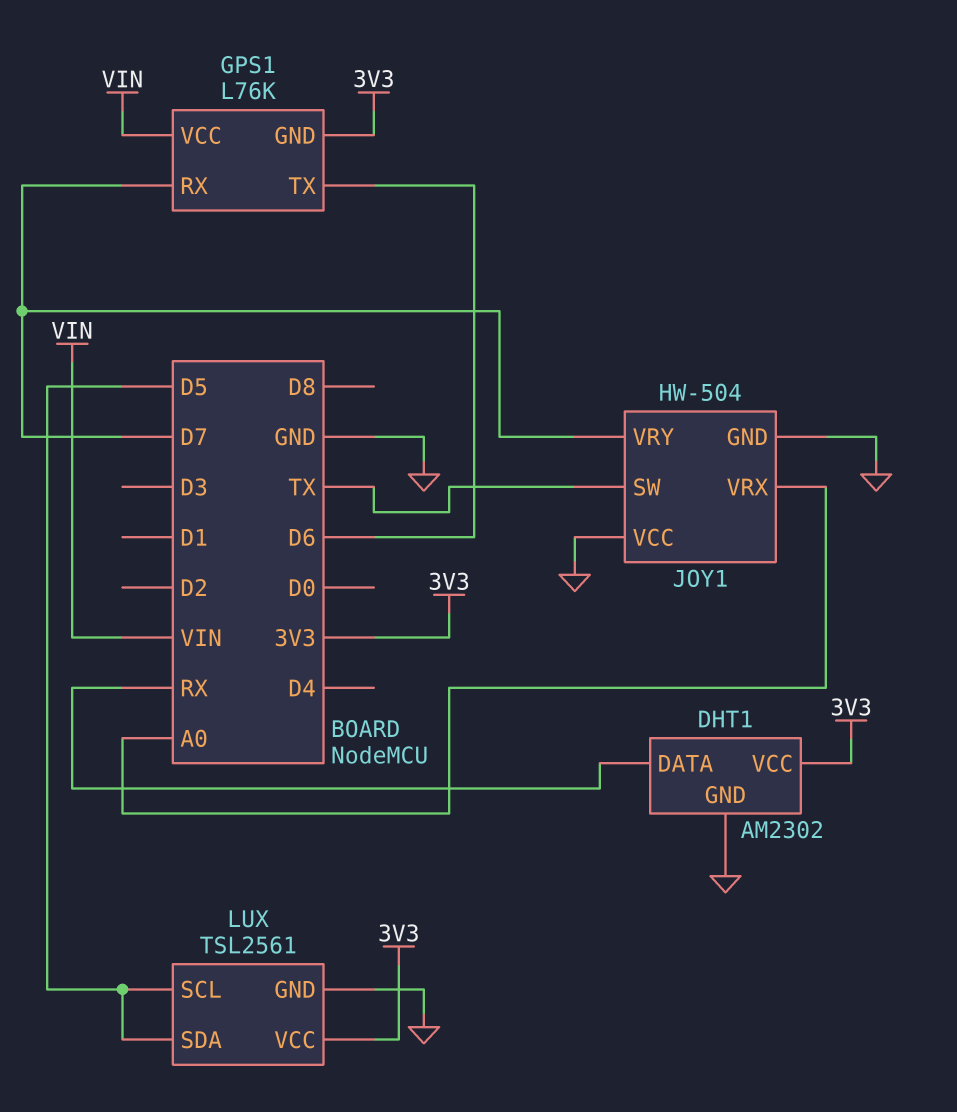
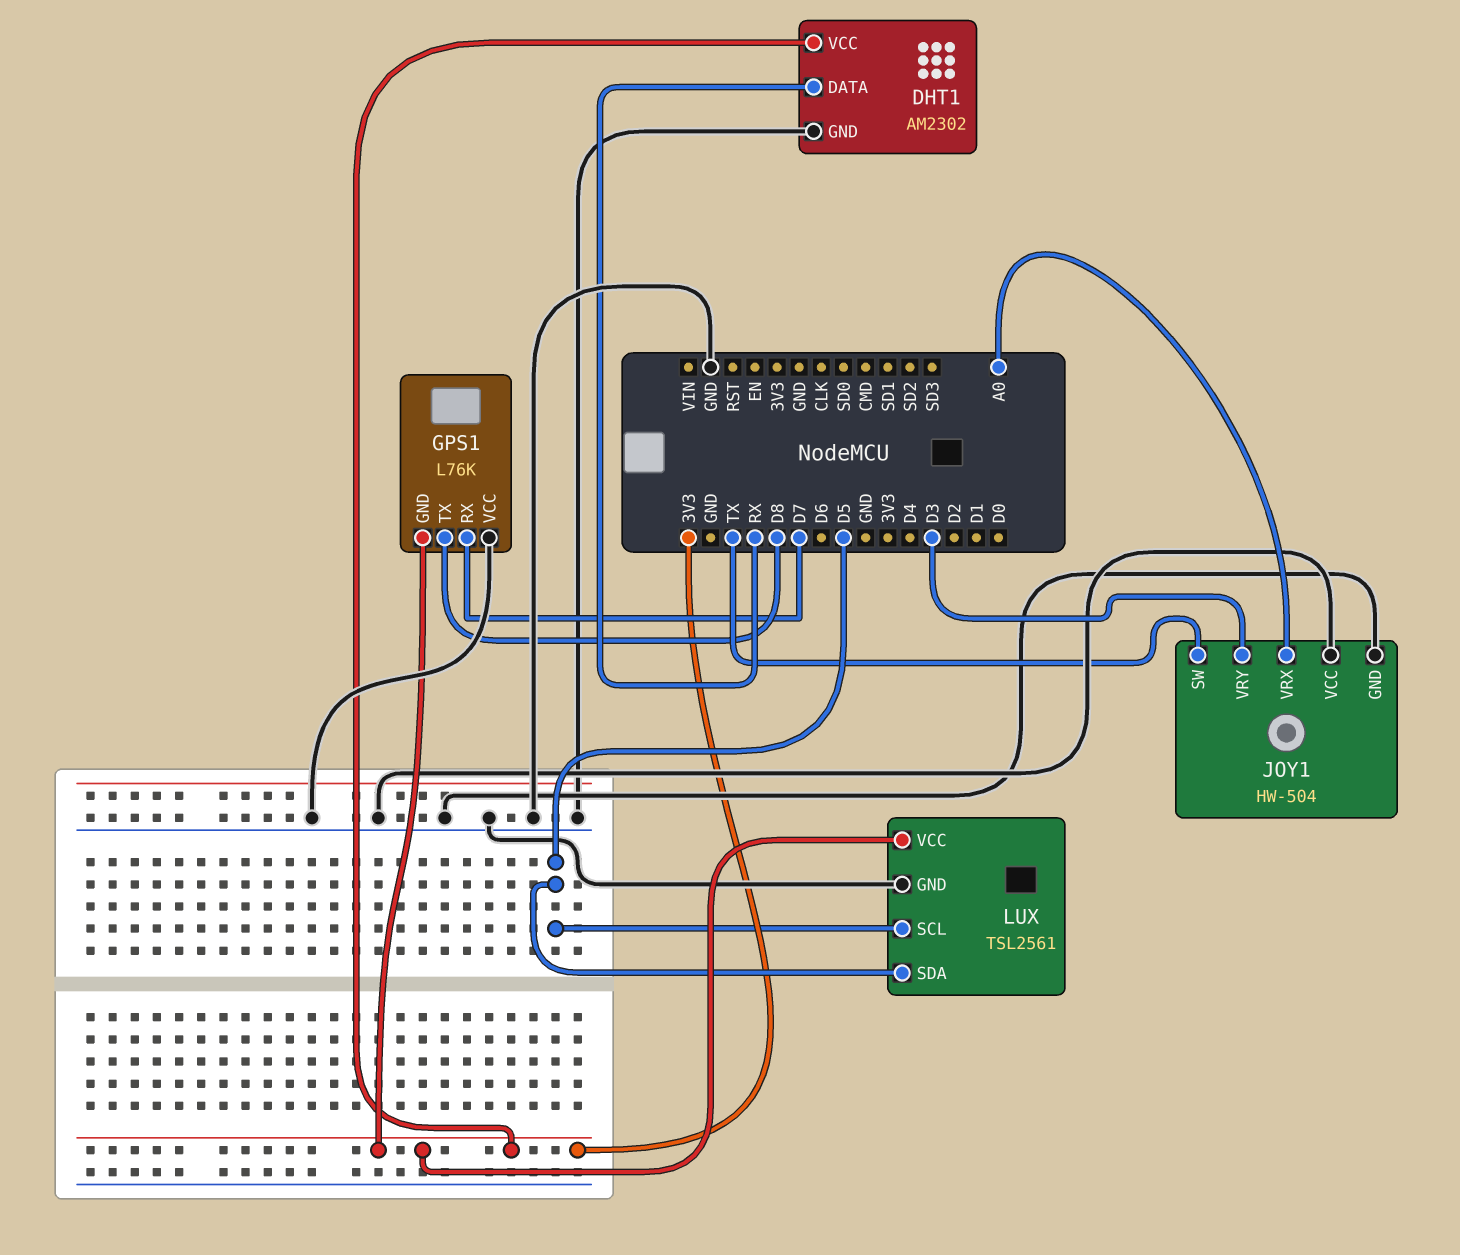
GPS1 pin TX: D6 -> D8
GPS1 pin VCC: VIN -> GND
JOY1 pin VRY: D7 -> D3

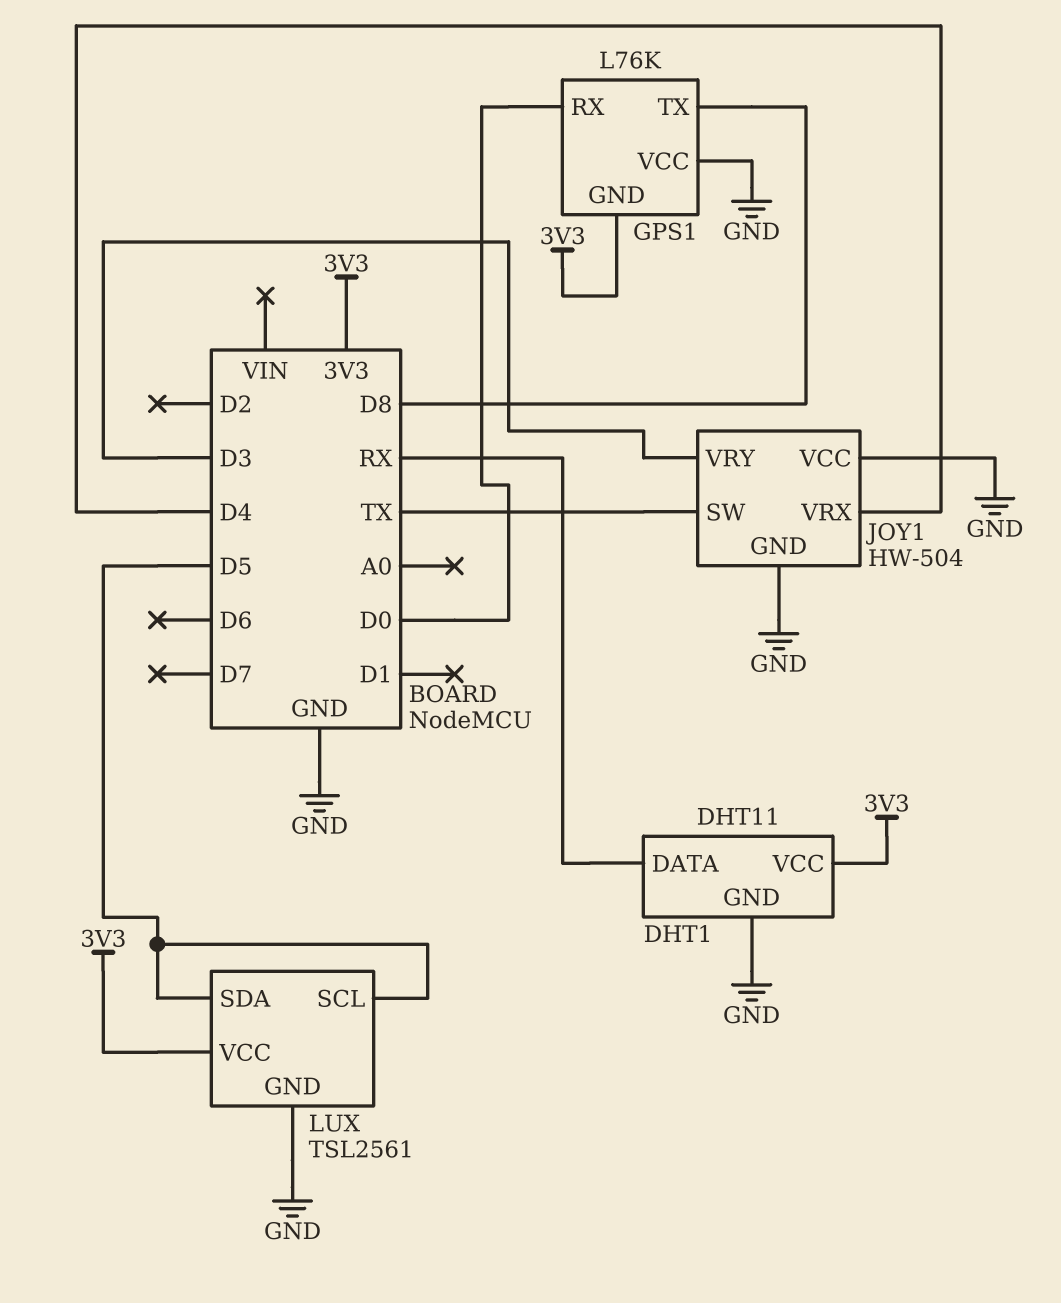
DHT1: AM2302 -> DHT11
GPS1 pin RX: D7 -> D0
JOY1 pin VRX: A0 -> D4

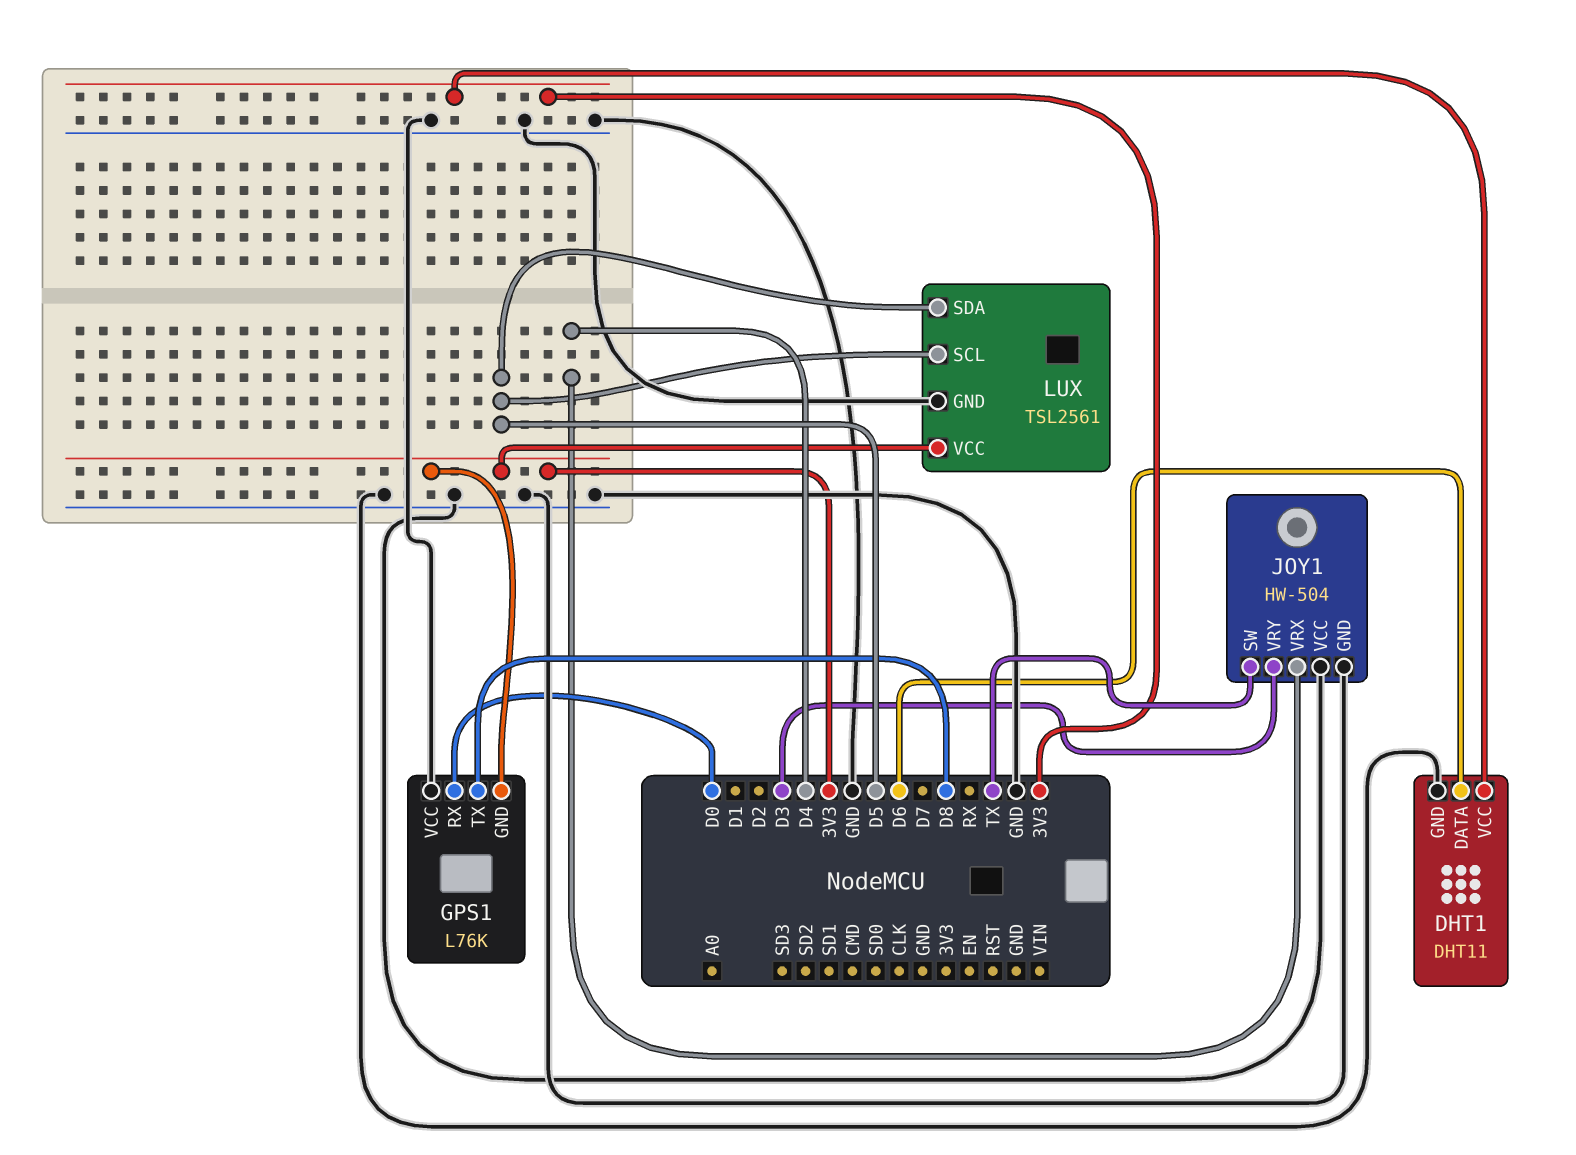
DHT1 pin DATA: RX -> D6

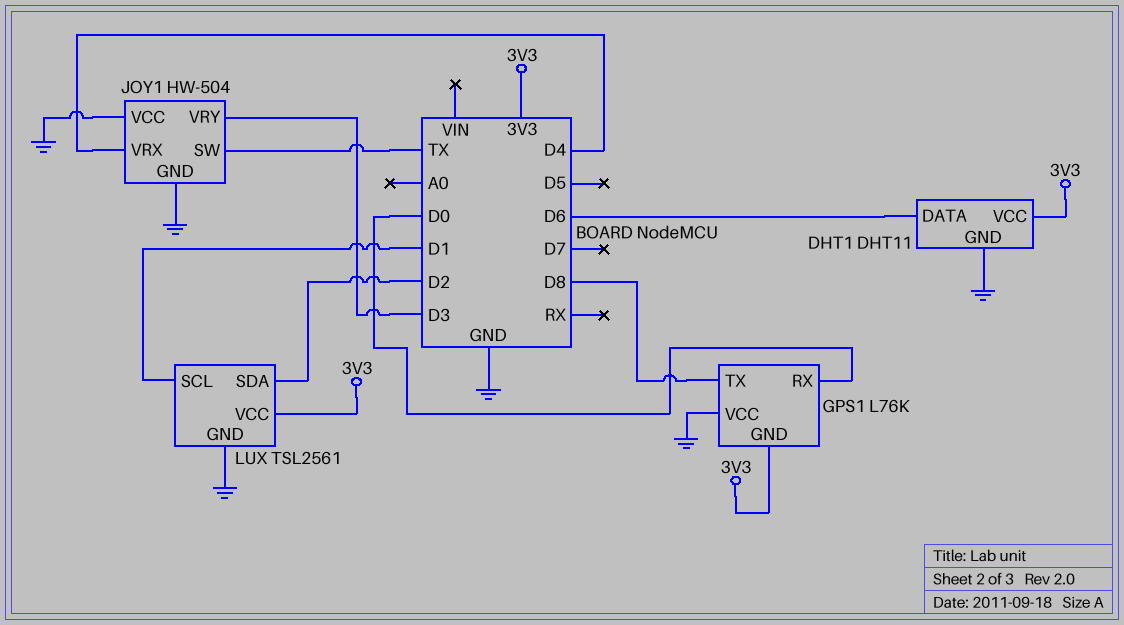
LUX pin SCL: D5 -> D1
LUX pin SDA: D5 -> D2

